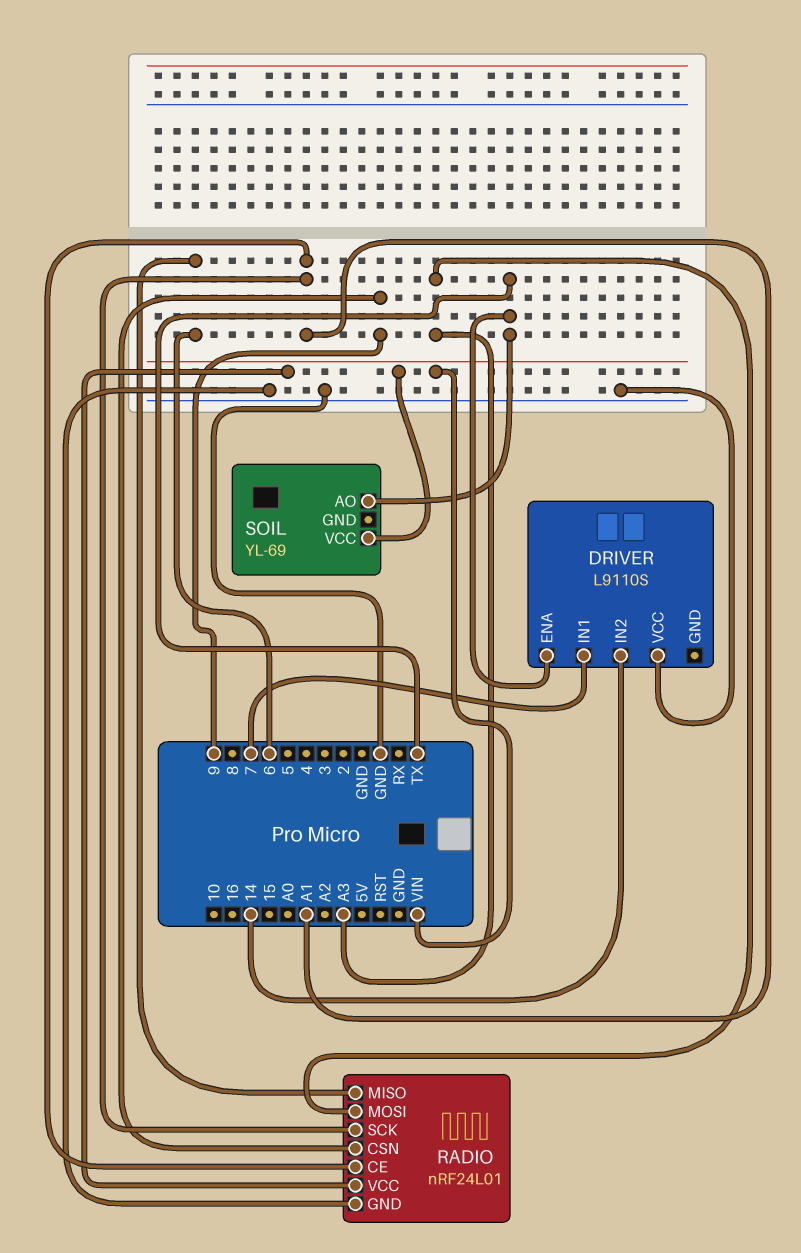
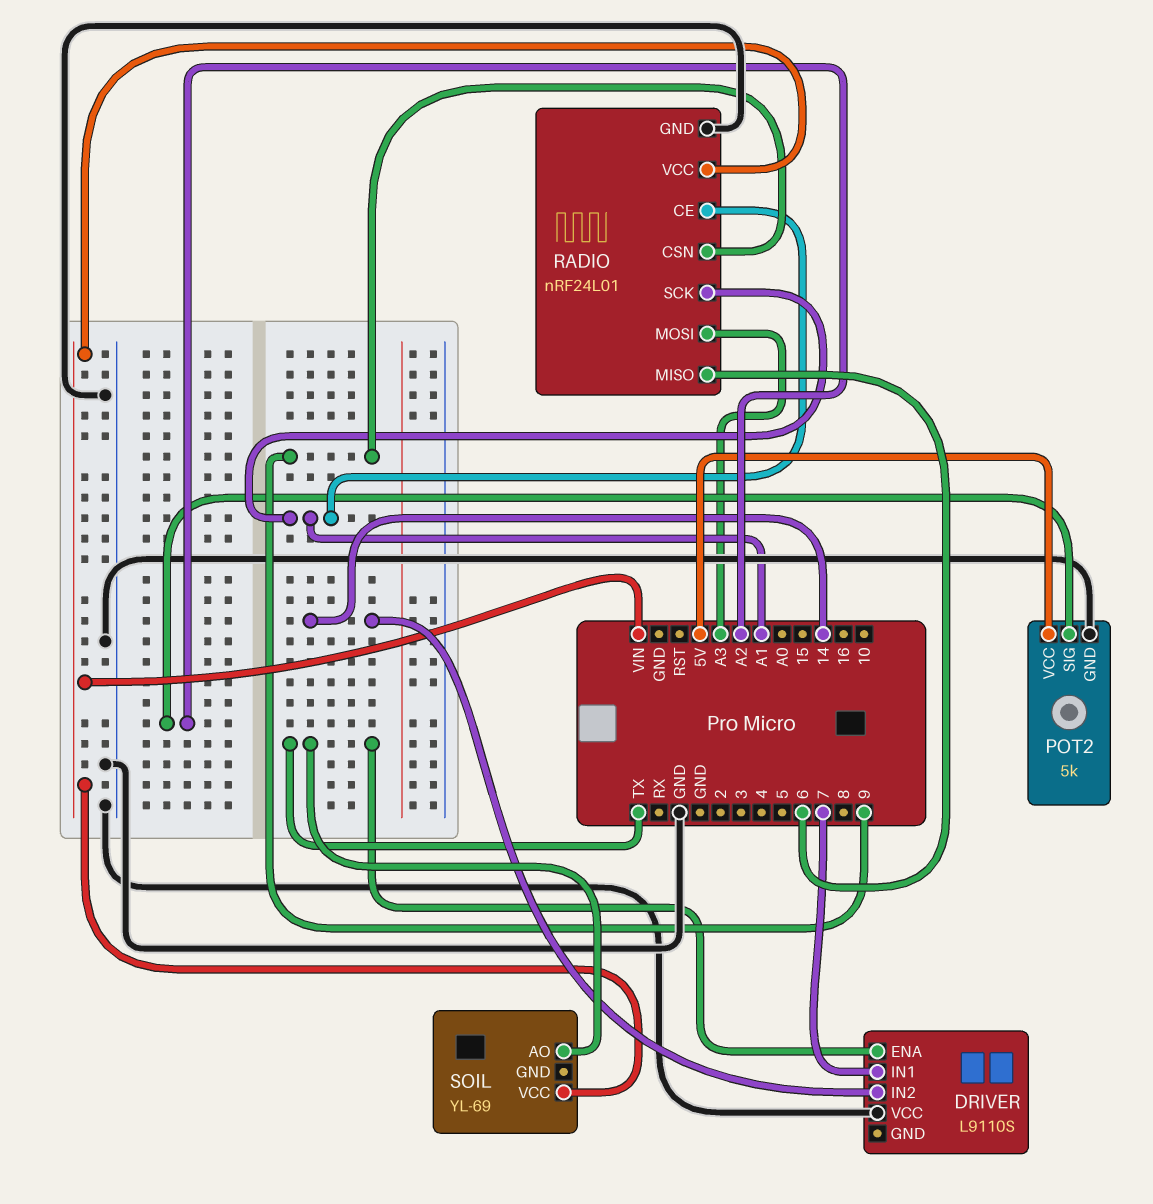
POT2: none -> 5k
POT2 pin GND: none -> GND
POT2 pin SIG: none -> A2
POT2 pin VCC: none -> 5V

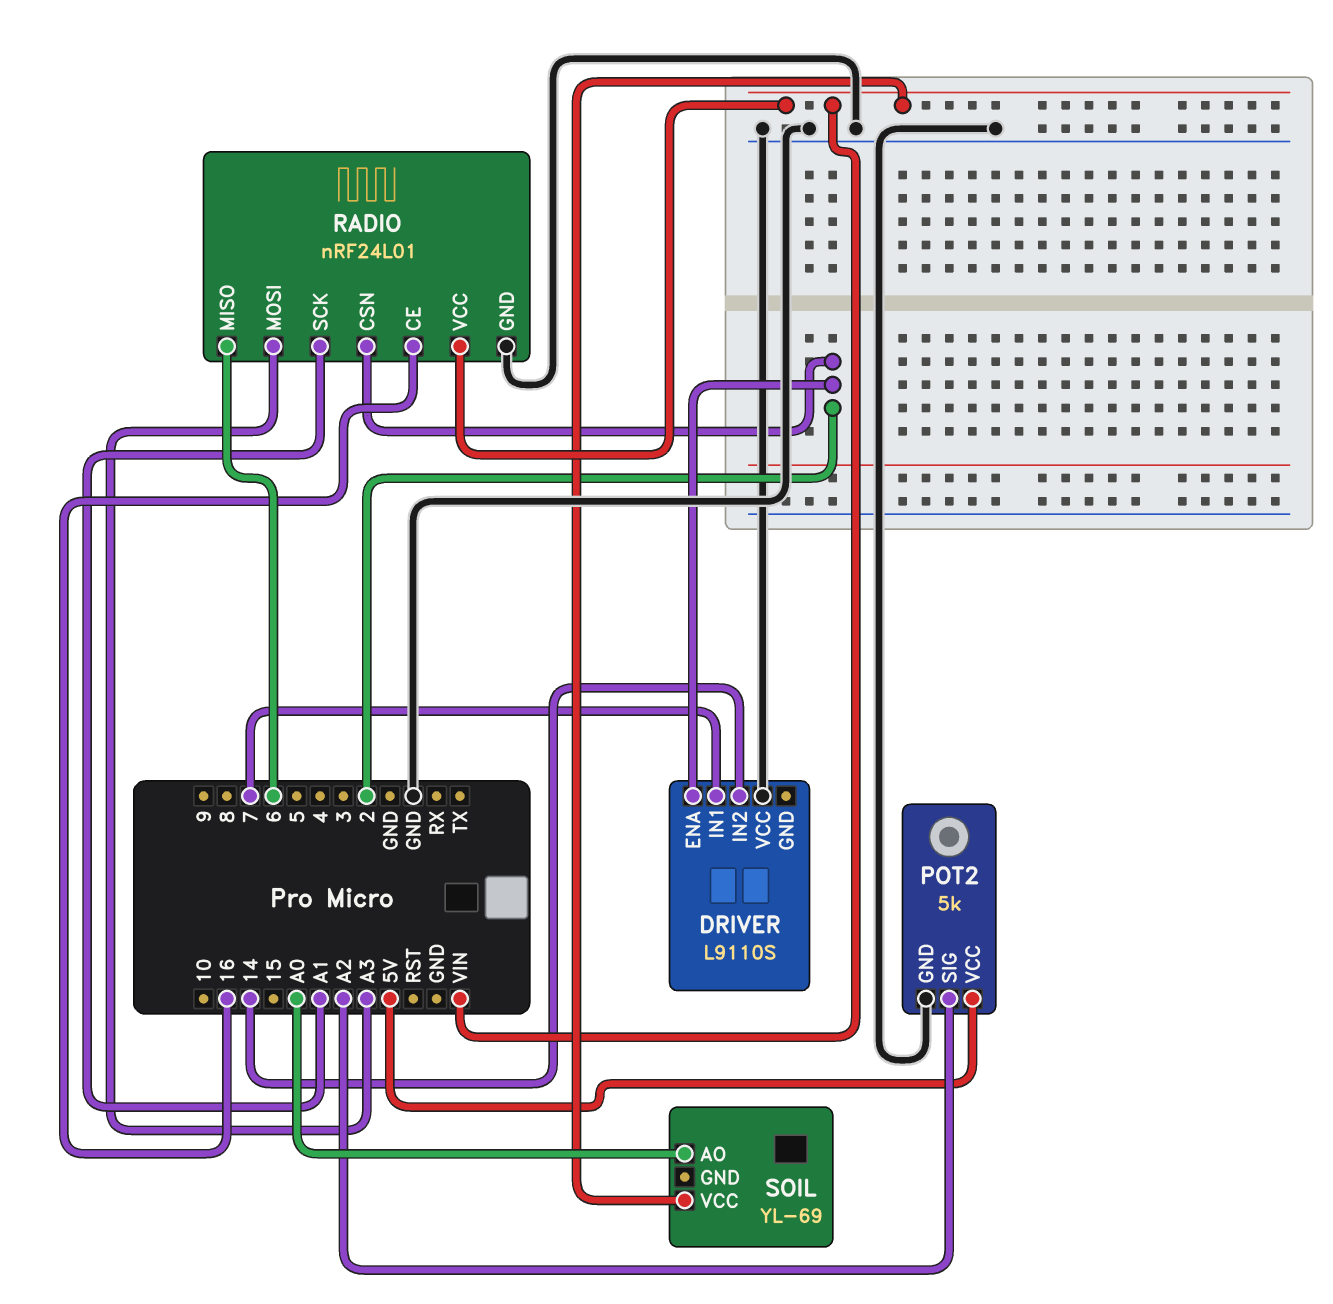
DRIVER pin ENA: TX -> 2
RADIO pin CE: A1 -> 16
RADIO pin CSN: 9 -> 2
SOIL pin AO: TX -> A0

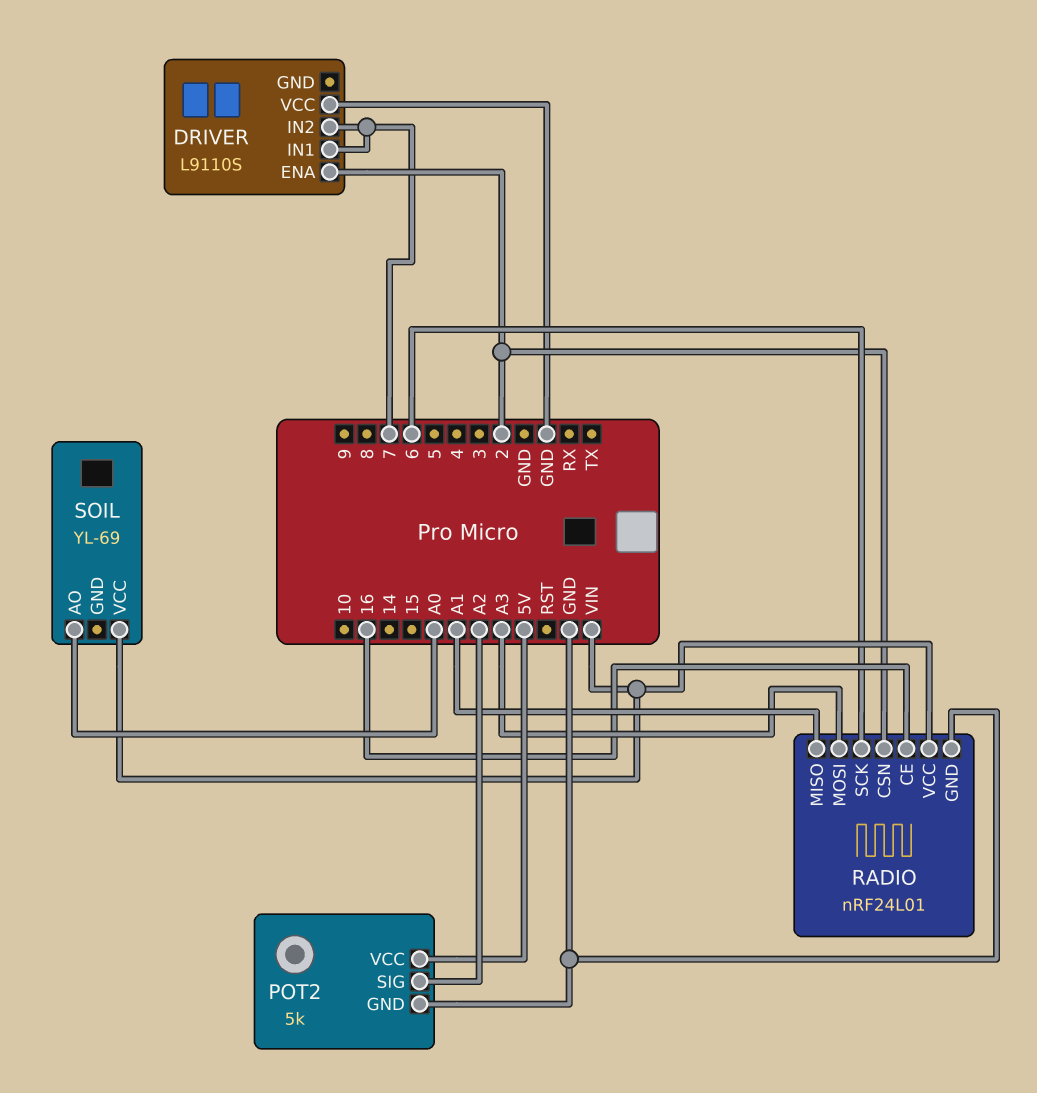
DRIVER pin IN2: 14 -> 7
RADIO pin MISO: 6 -> A1
RADIO pin SCK: A1 -> 6

